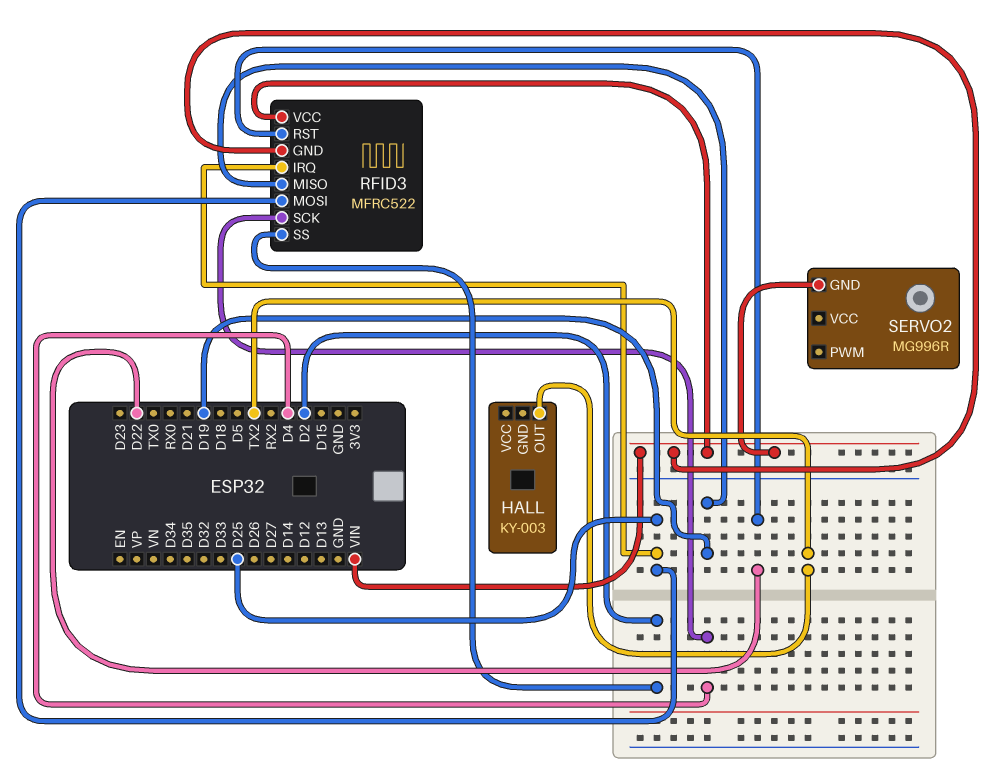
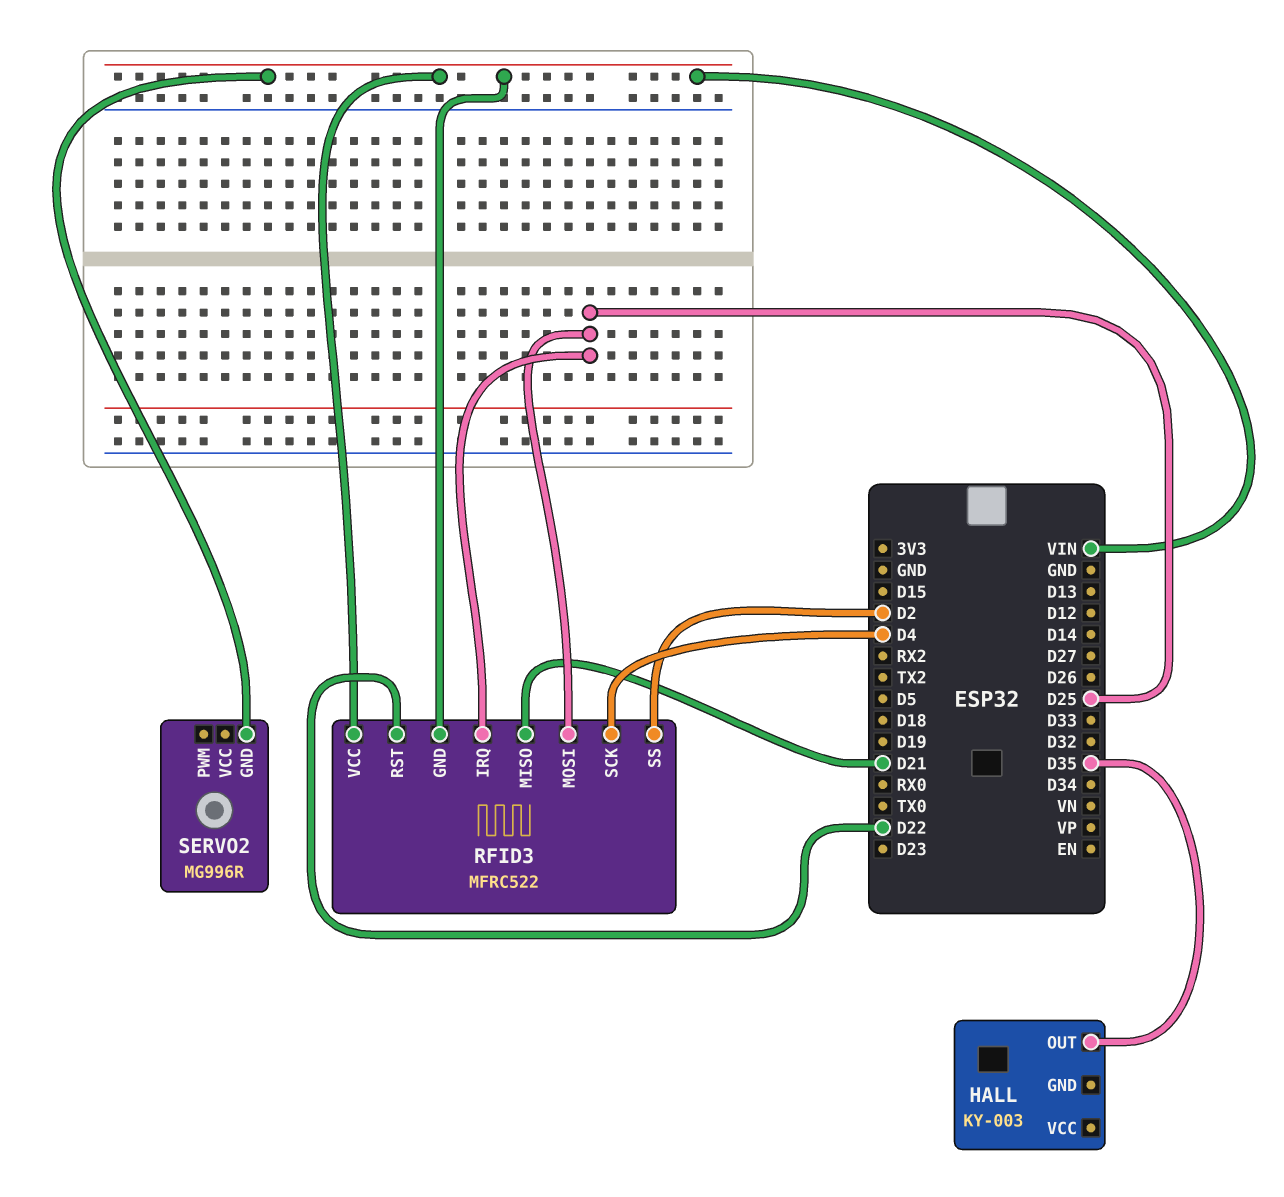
HALL pin OUT: TX2 -> D35
RFID3 pin MISO: D19 -> D21

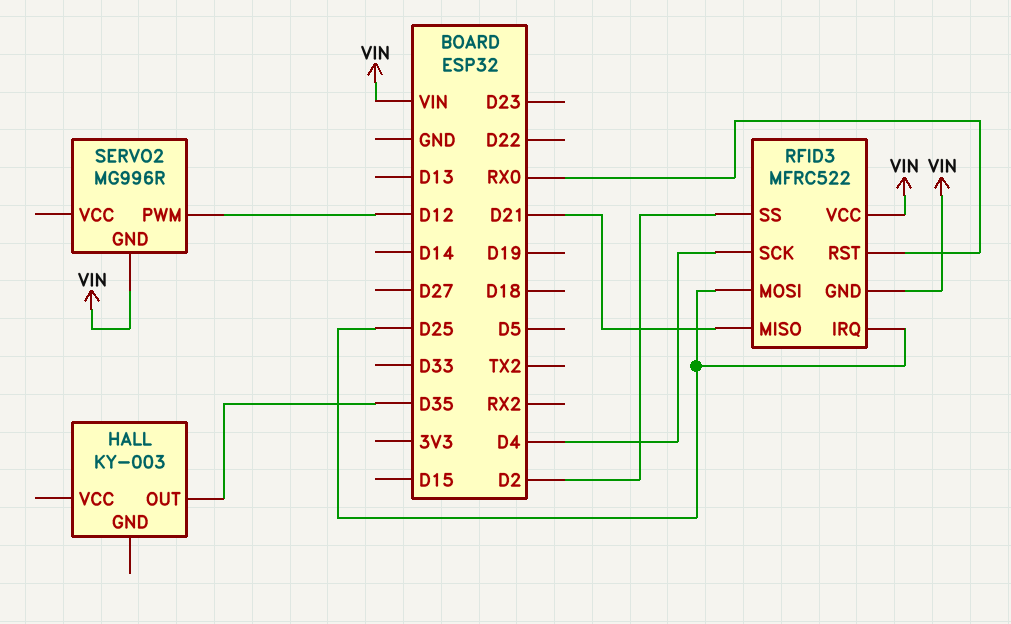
RFID3 pin RST: D22 -> RX0
SERVO2 pin PWM: none -> D12

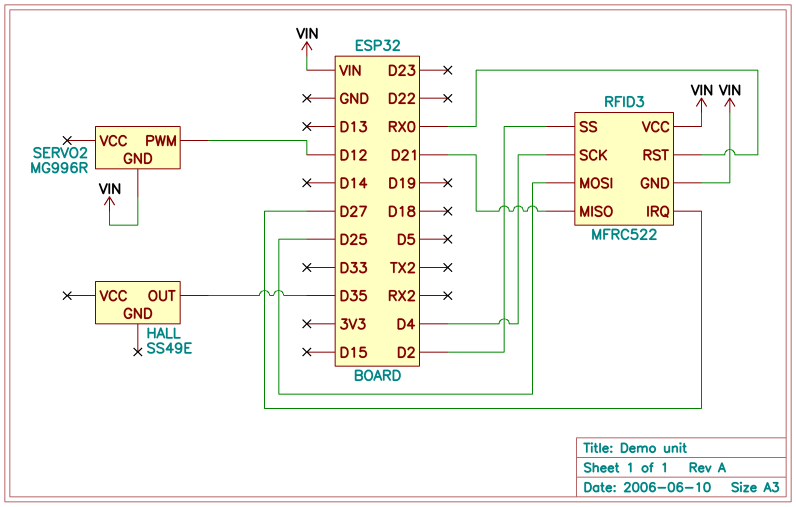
HALL: KY-003 -> SS49E
RFID3 pin IRQ: D25 -> D27

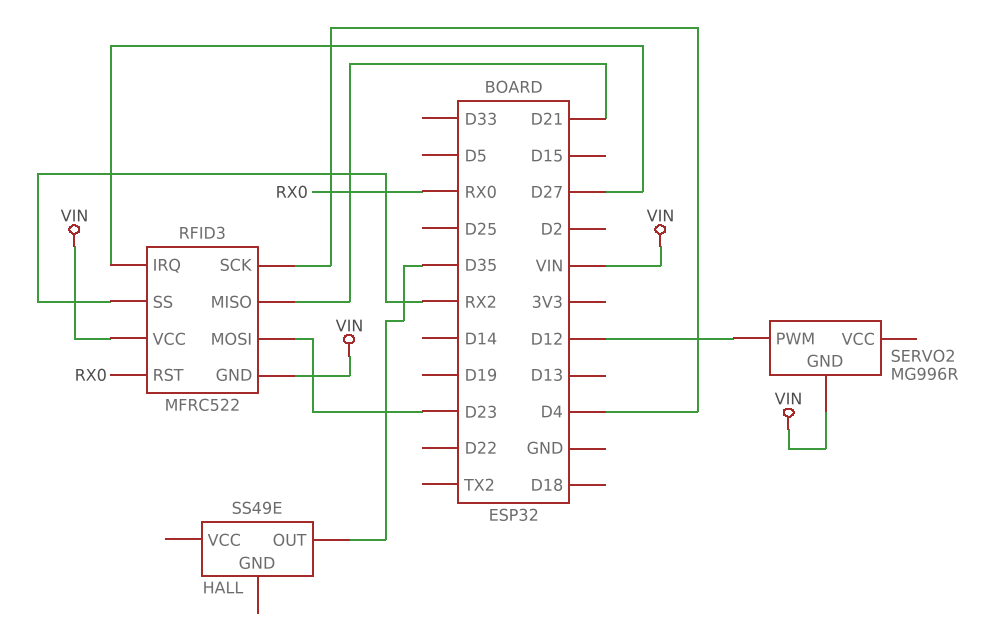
RFID3 pin MOSI: D25 -> D23
RFID3 pin SS: D2 -> RX2

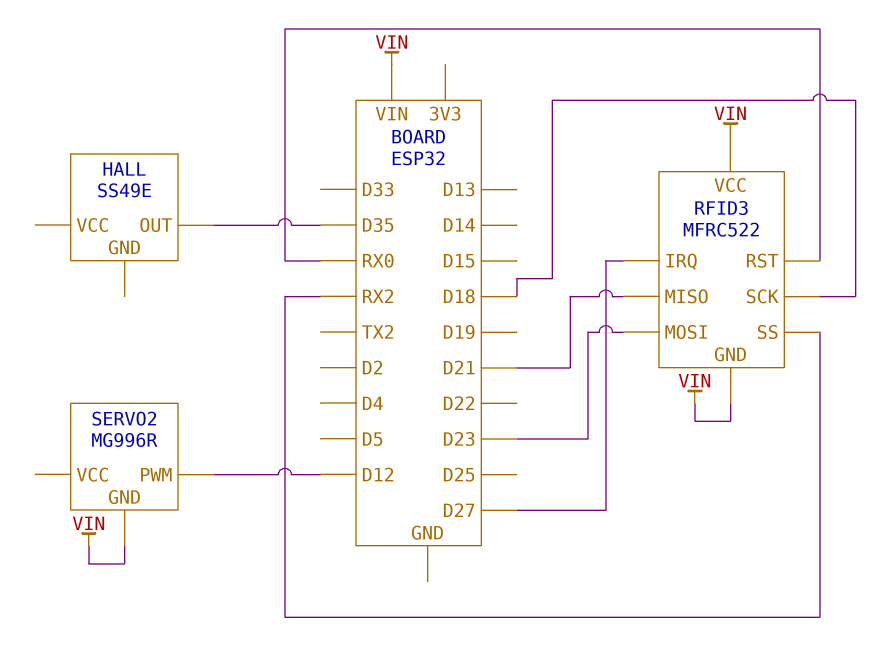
RFID3 pin SCK: D4 -> D18

